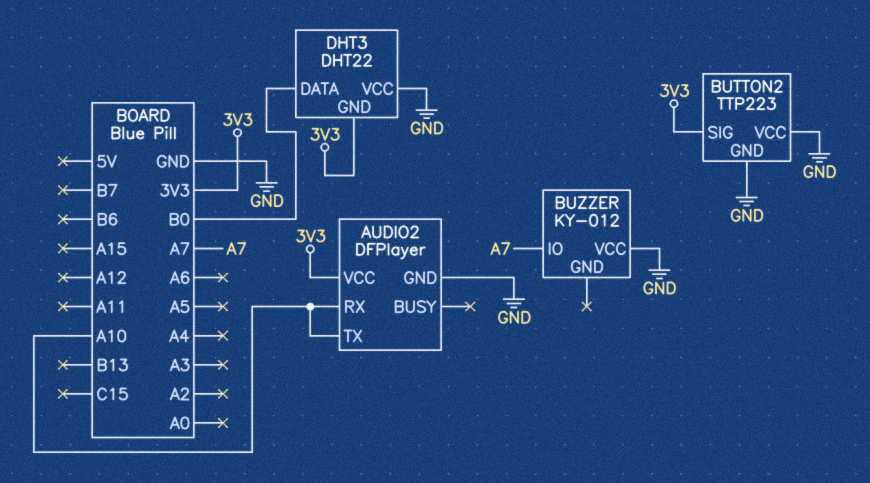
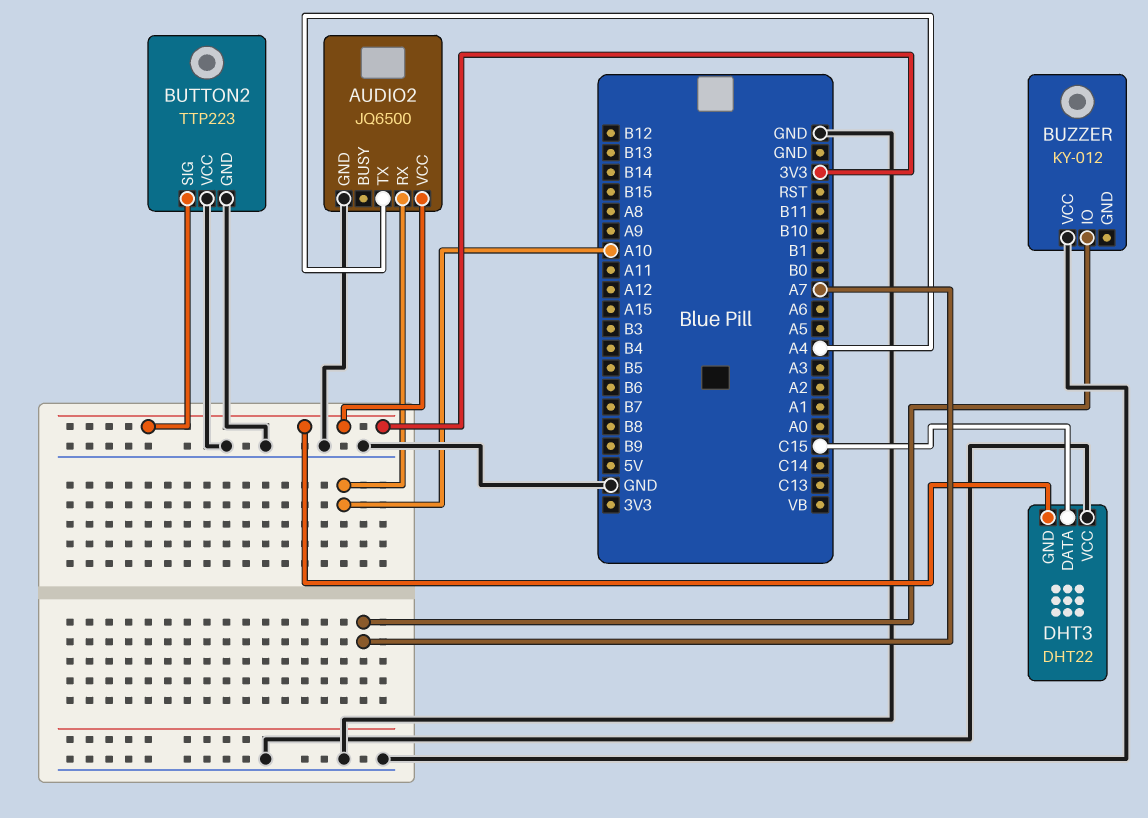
AUDIO2: DFPlayer -> JQ6500
AUDIO2 pin TX: A10 -> A4
DHT3 pin DATA: B0 -> C15

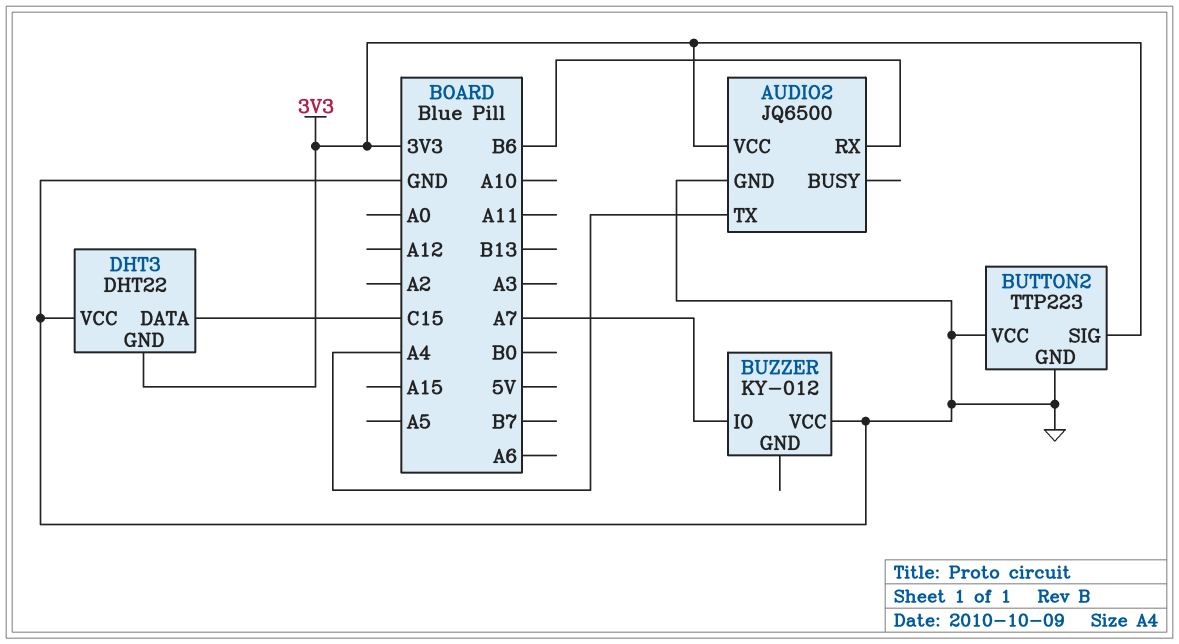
AUDIO2 pin RX: A10 -> B6

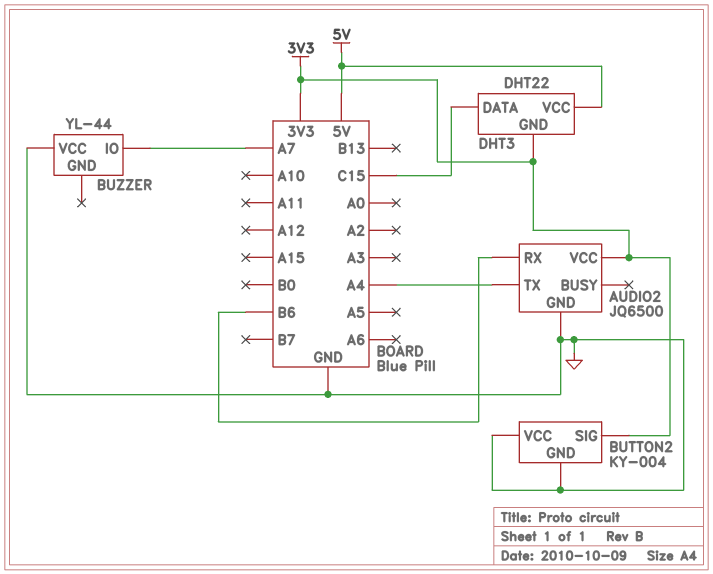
BUTTON2: TTP223 -> KY-004
BUZZER: KY-012 -> YL-44
DHT3 pin VCC: GND -> 5V

